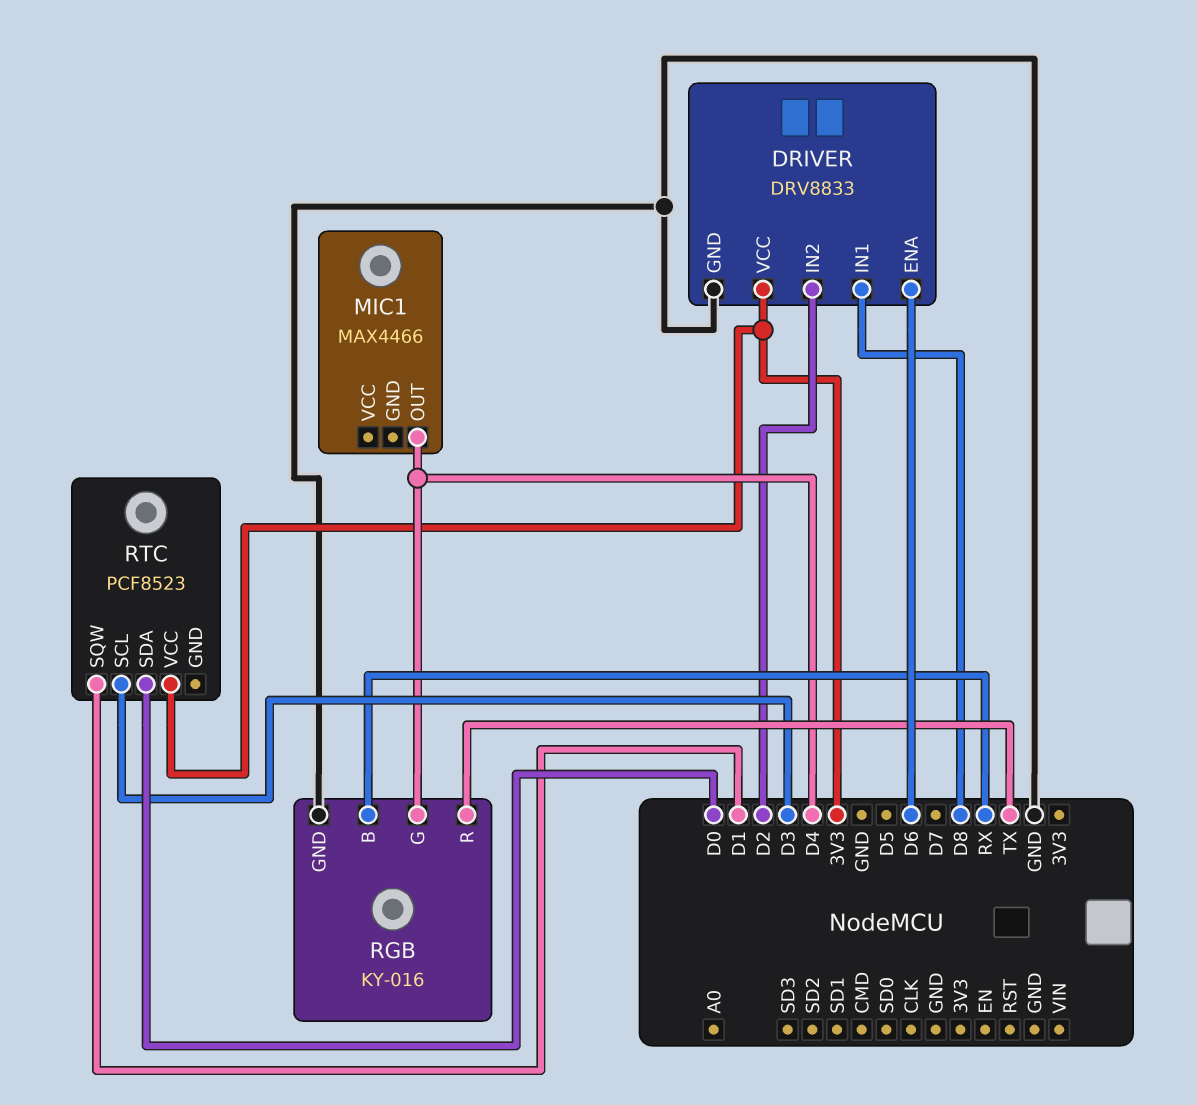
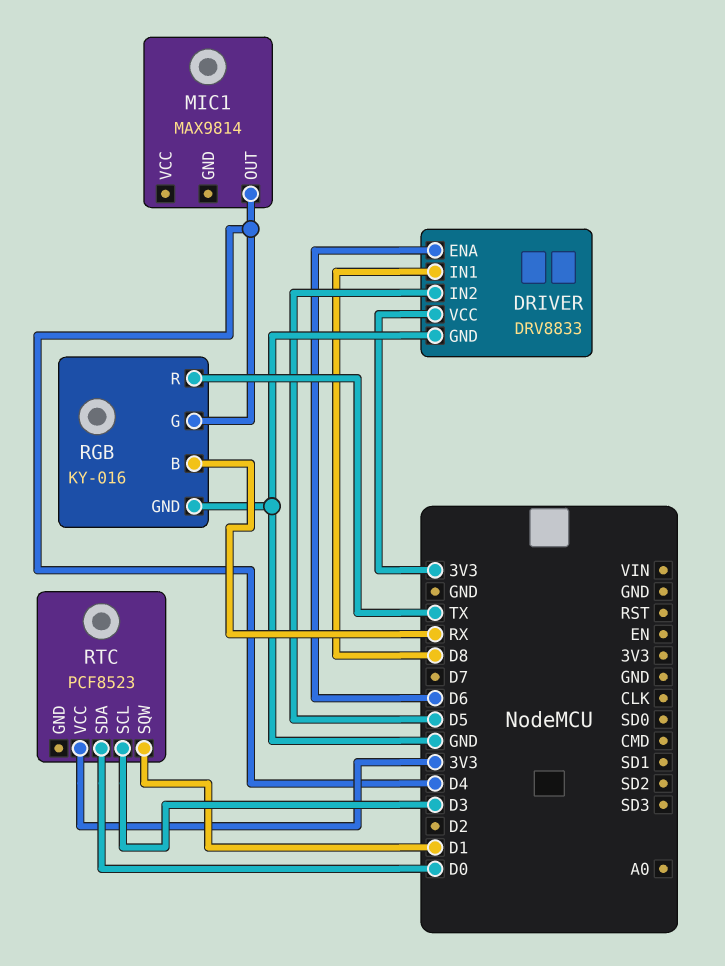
DRIVER pin IN2: D2 -> D5
MIC1: MAX4466 -> MAX9814

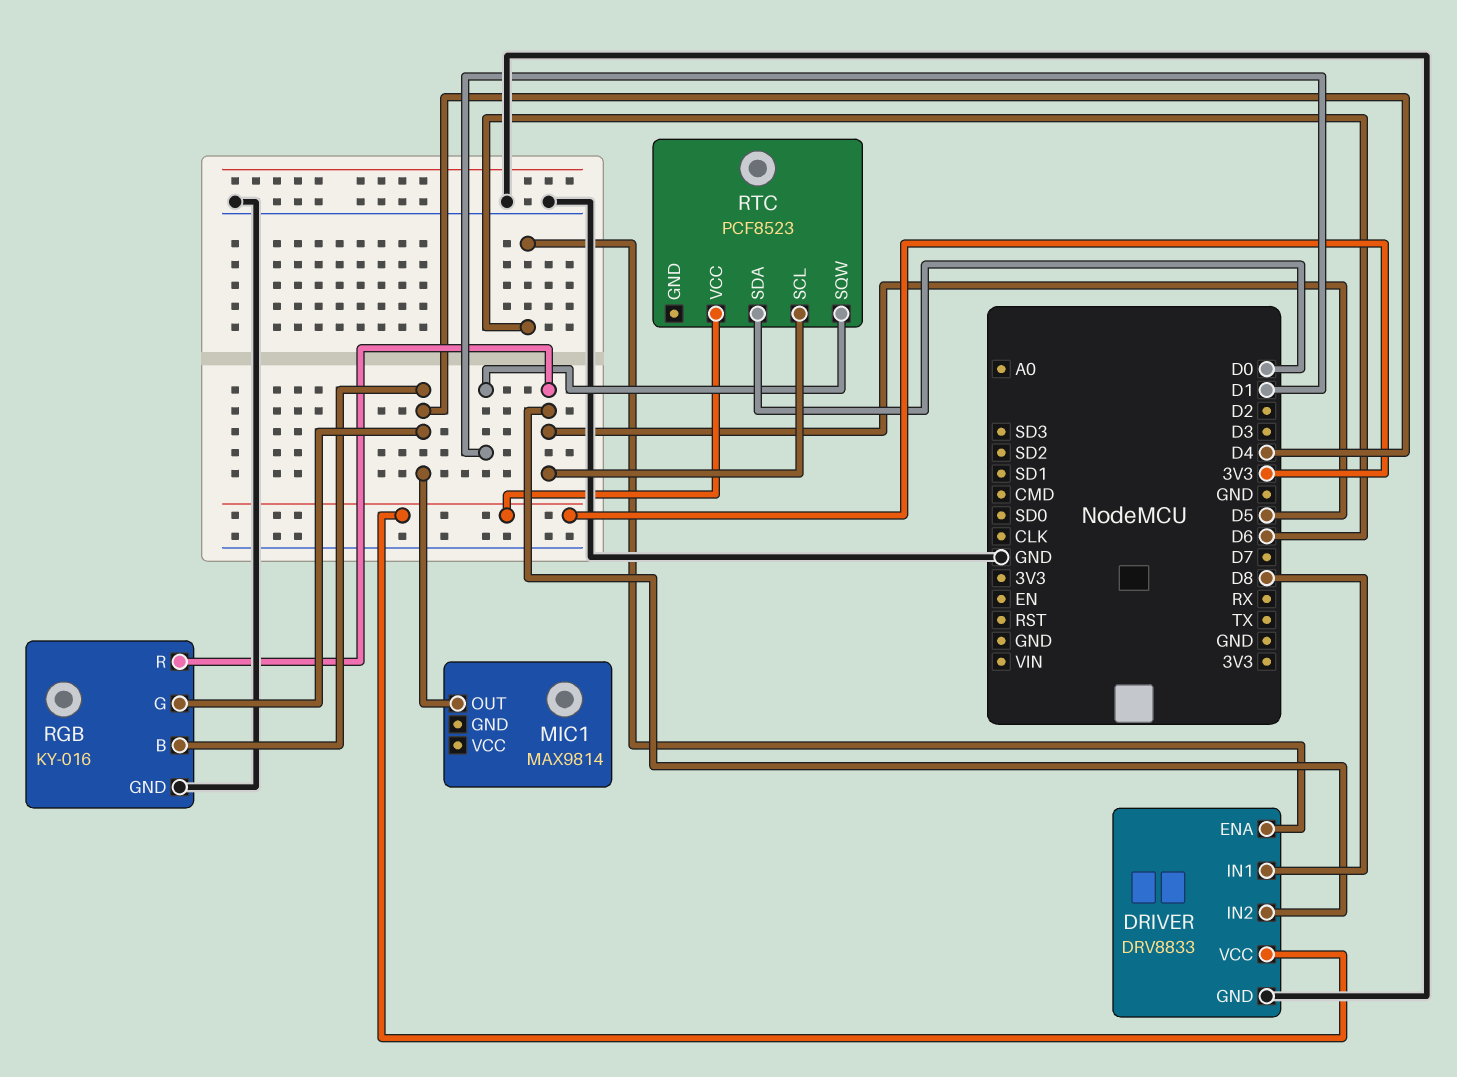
RGB pin B: RX -> D4
RGB pin R: TX -> D5
RTC pin SCL: D3 -> D5

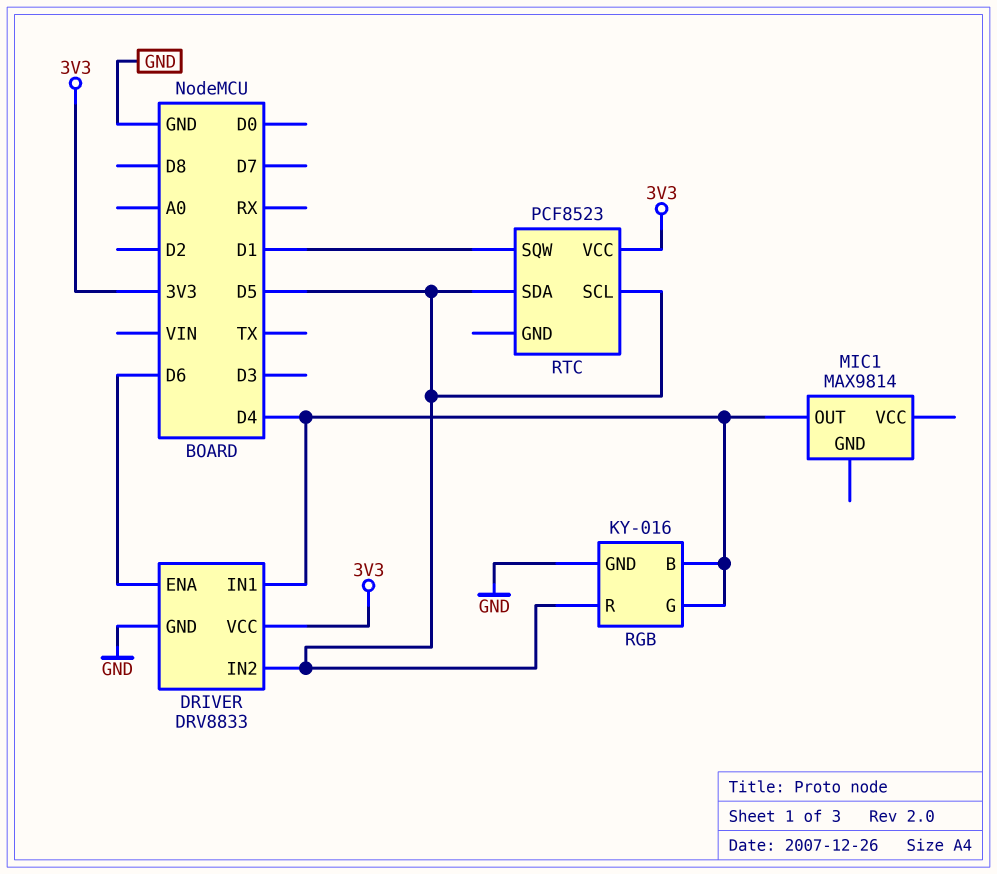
DRIVER pin IN1: D8 -> D4
RTC pin SDA: D0 -> D5

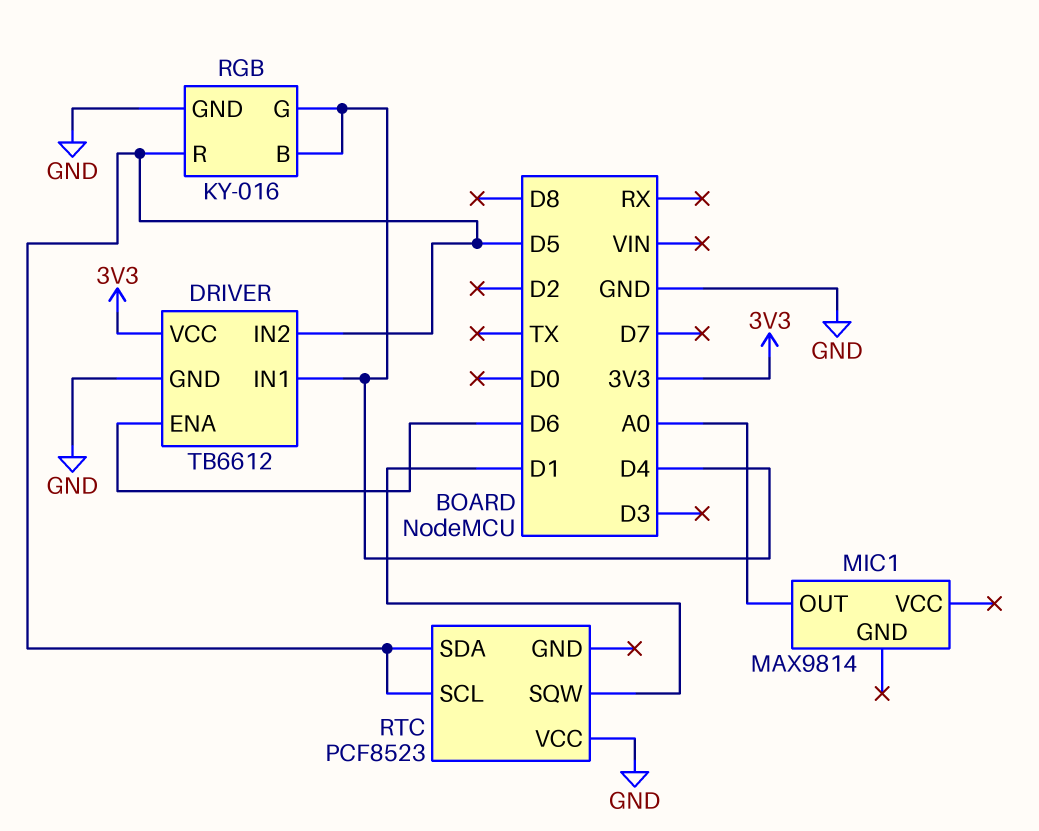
DRIVER: DRV8833 -> TB6612
MIC1 pin OUT: D4 -> A0
RTC pin VCC: 3V3 -> GND

